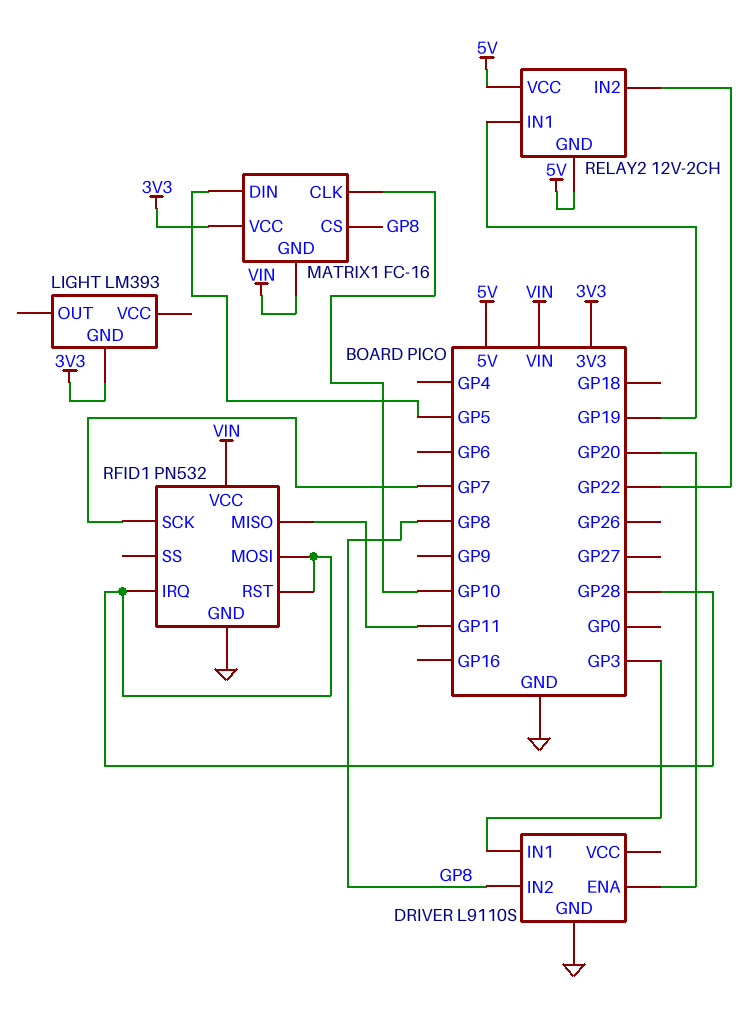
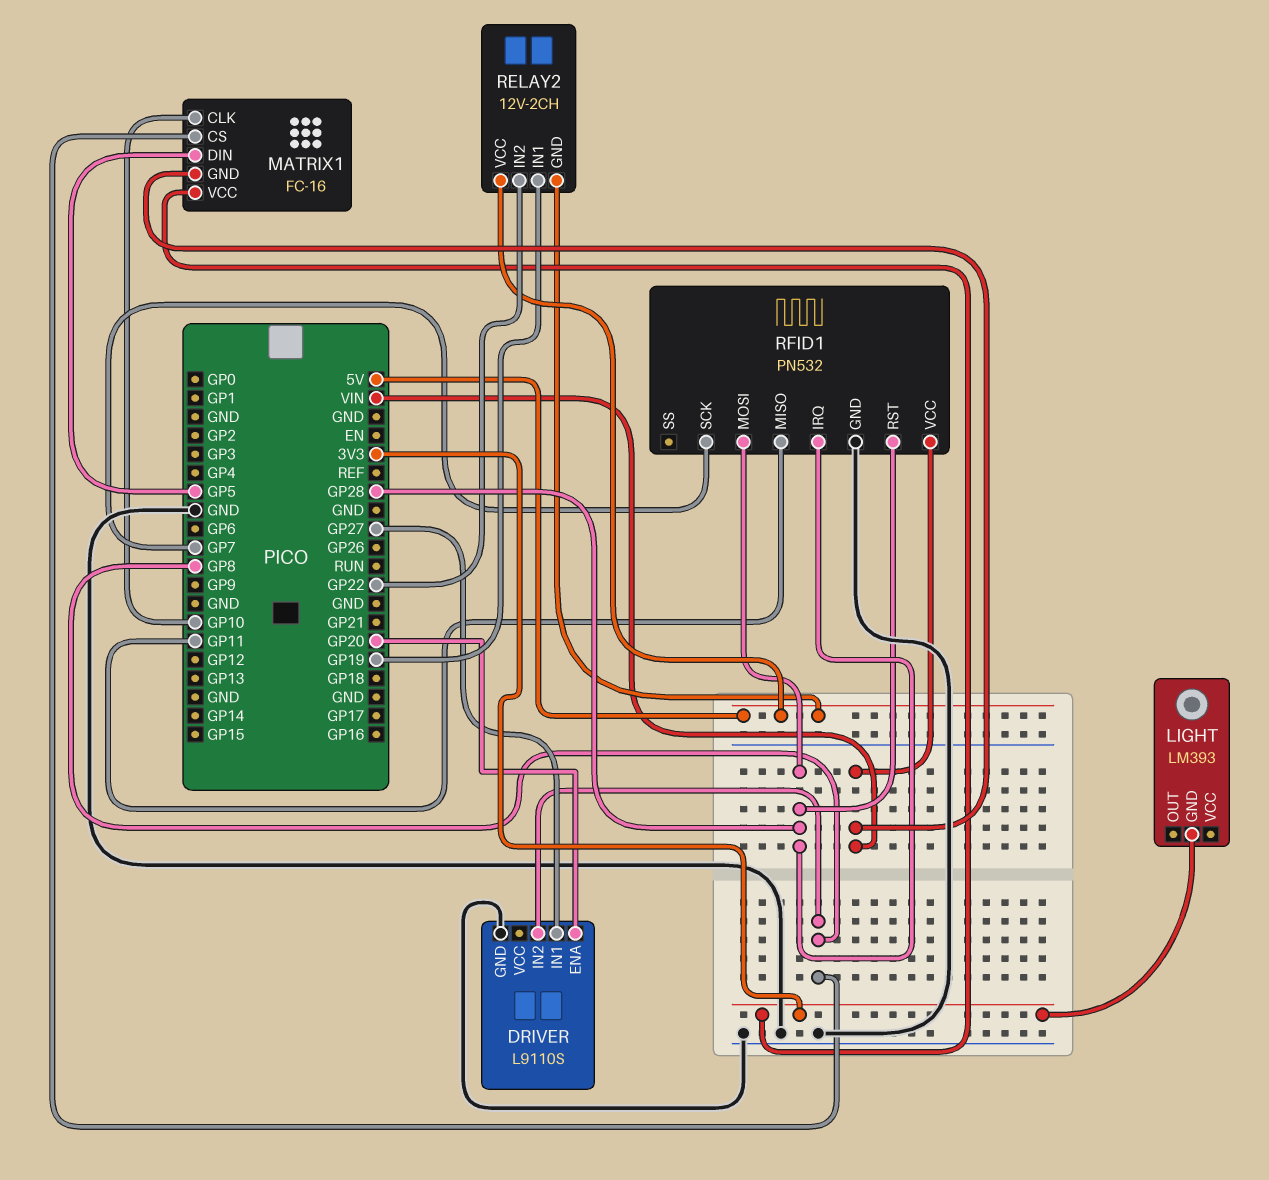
DRIVER pin IN1: GP3 -> GP27

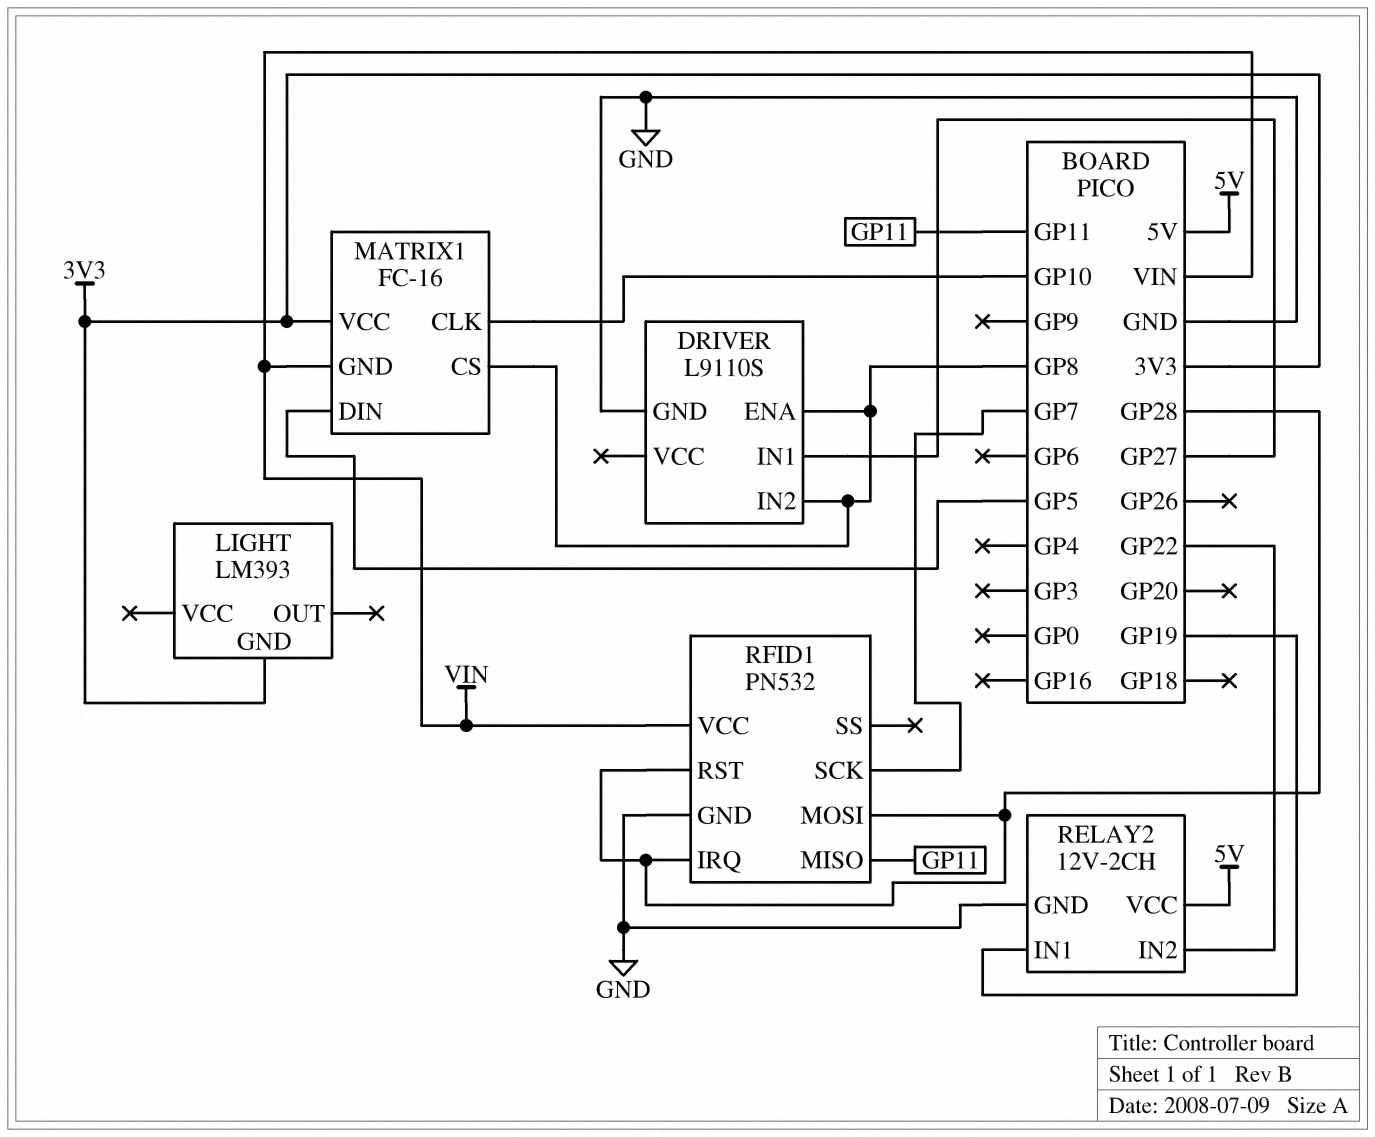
DRIVER pin ENA: GP20 -> GP8
RELAY2 pin GND: 5V -> GND

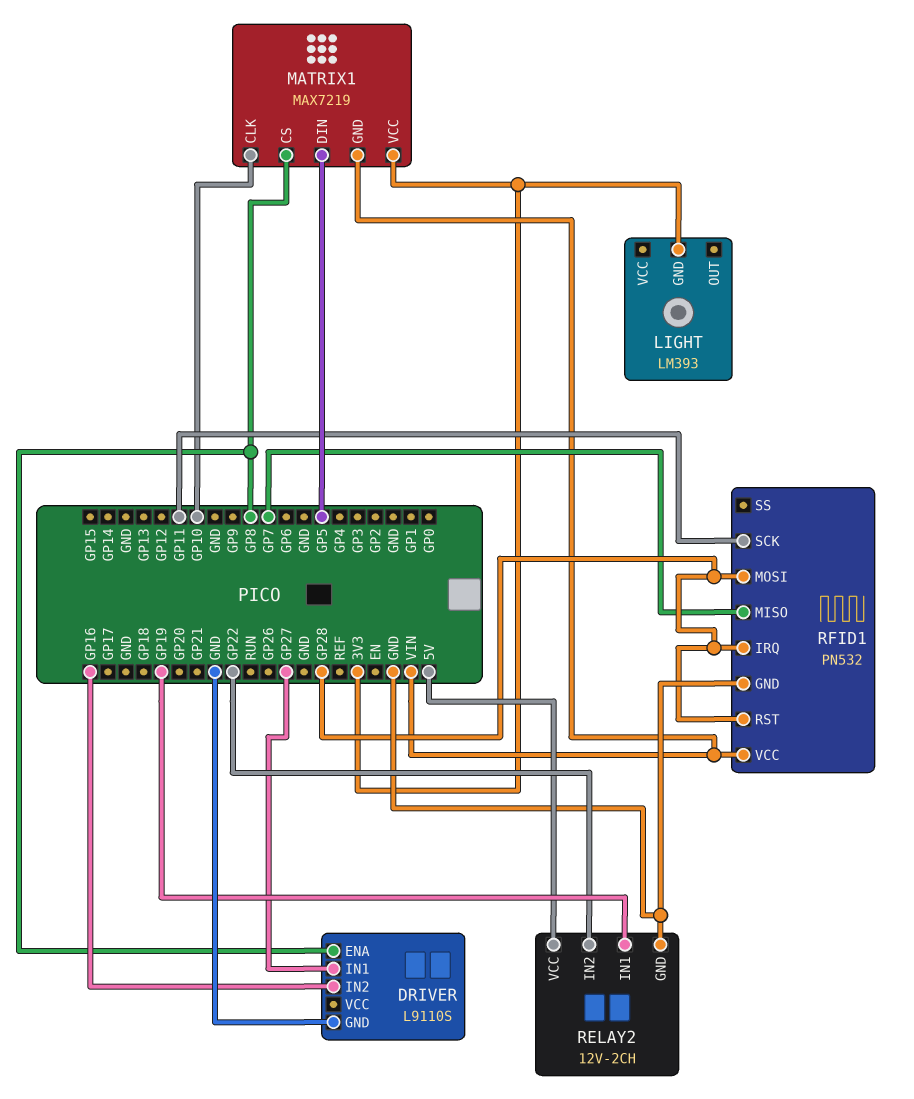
DRIVER pin IN2: GP8 -> GP16
MATRIX1: FC-16 -> MAX7219
RFID1 pin MISO: GP11 -> GP7
RFID1 pin SCK: GP7 -> GP11

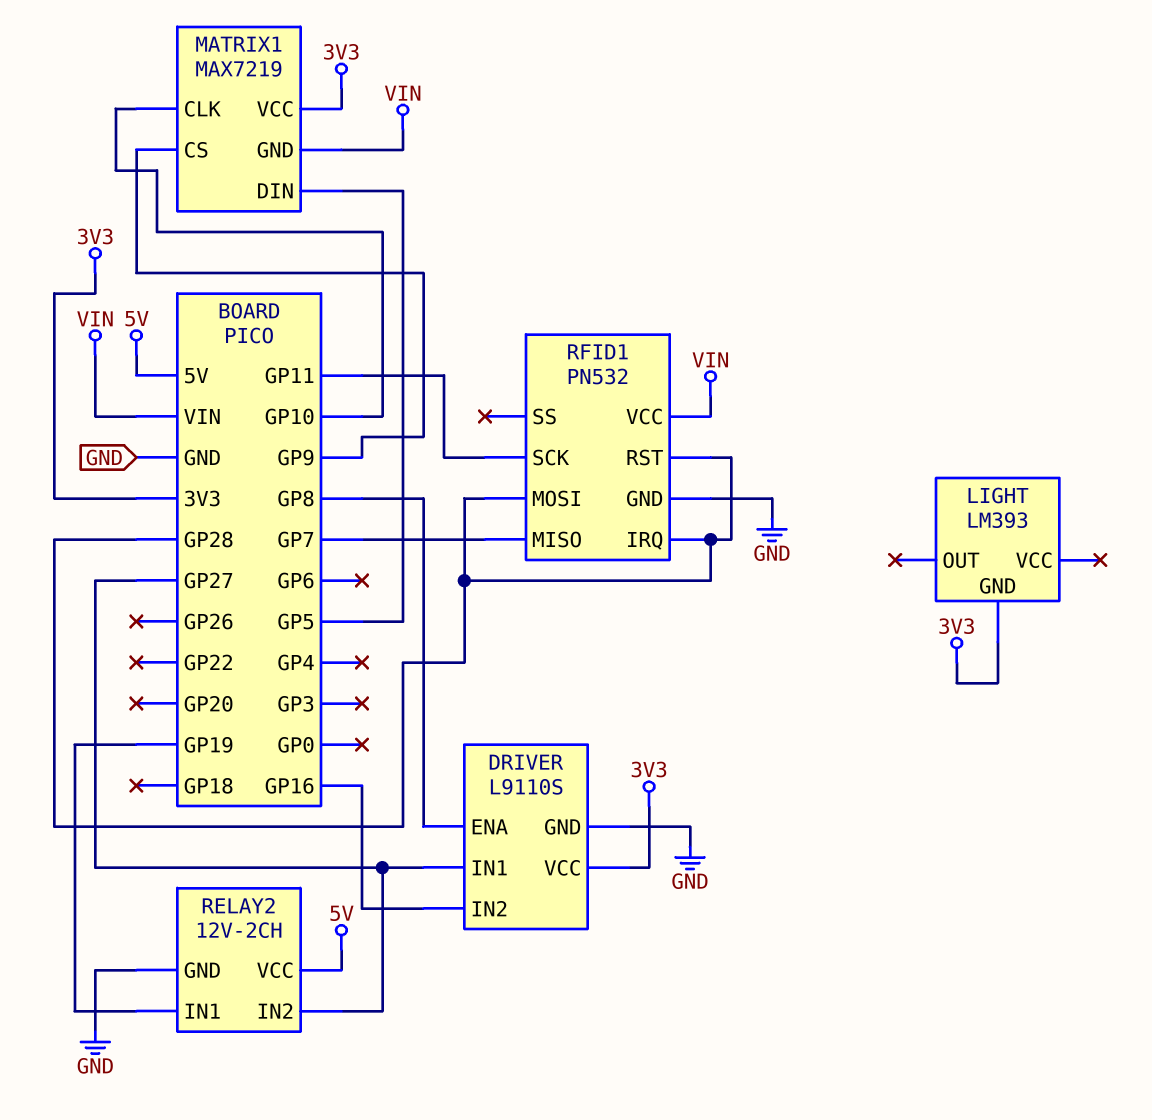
DRIVER pin VCC: none -> 3V3
MATRIX1 pin CS: GP8 -> GP9
RELAY2 pin IN2: GP22 -> GP27

